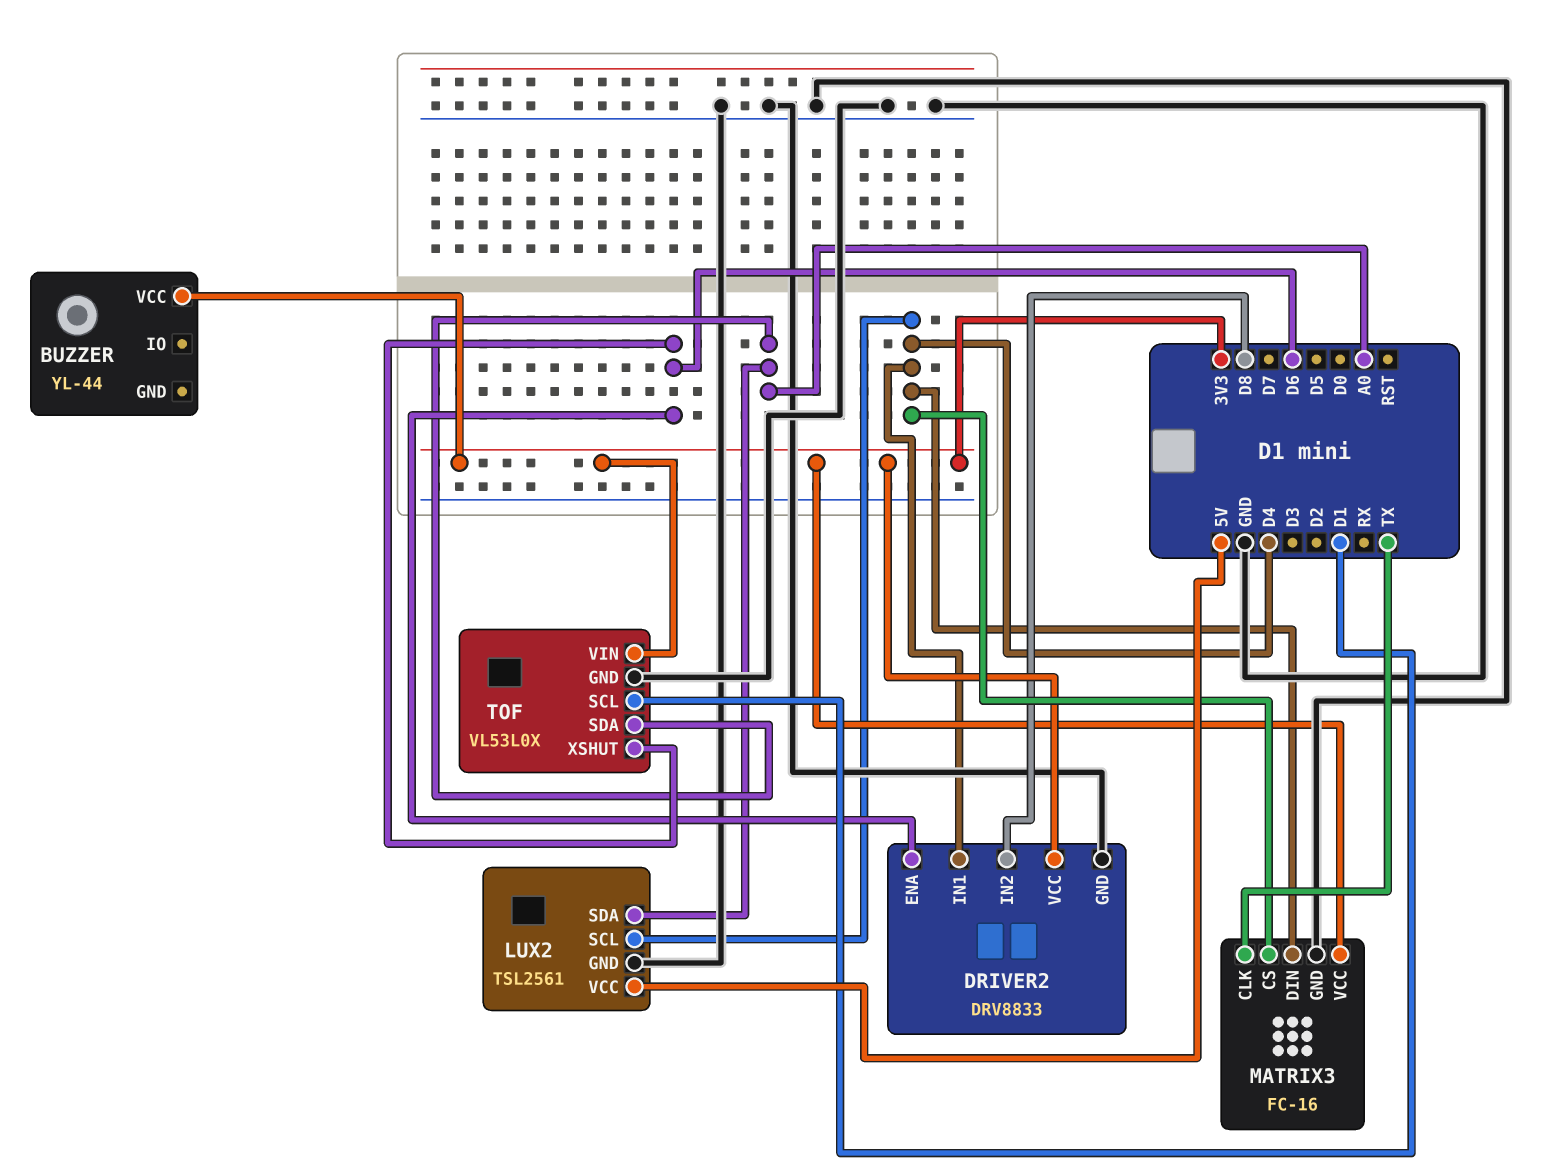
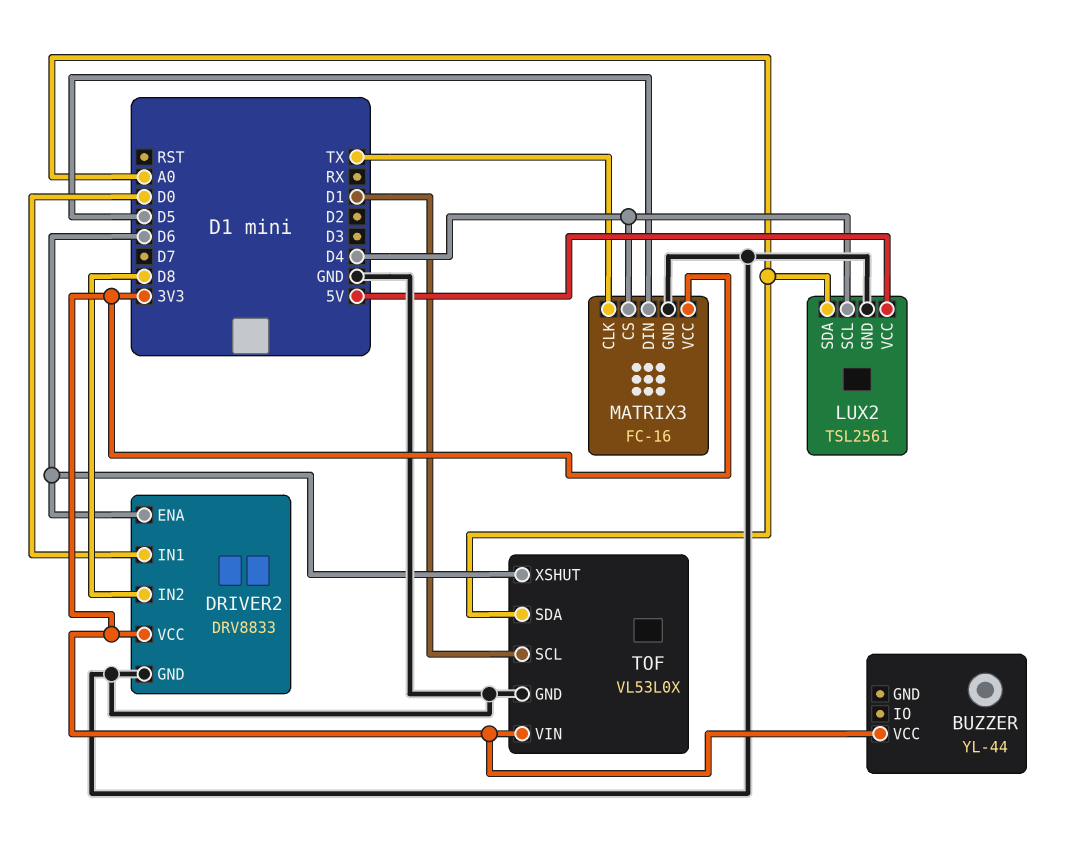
DRIVER2 pin IN1: D4 -> D0
MATRIX3 pin DIN: D4 -> D5

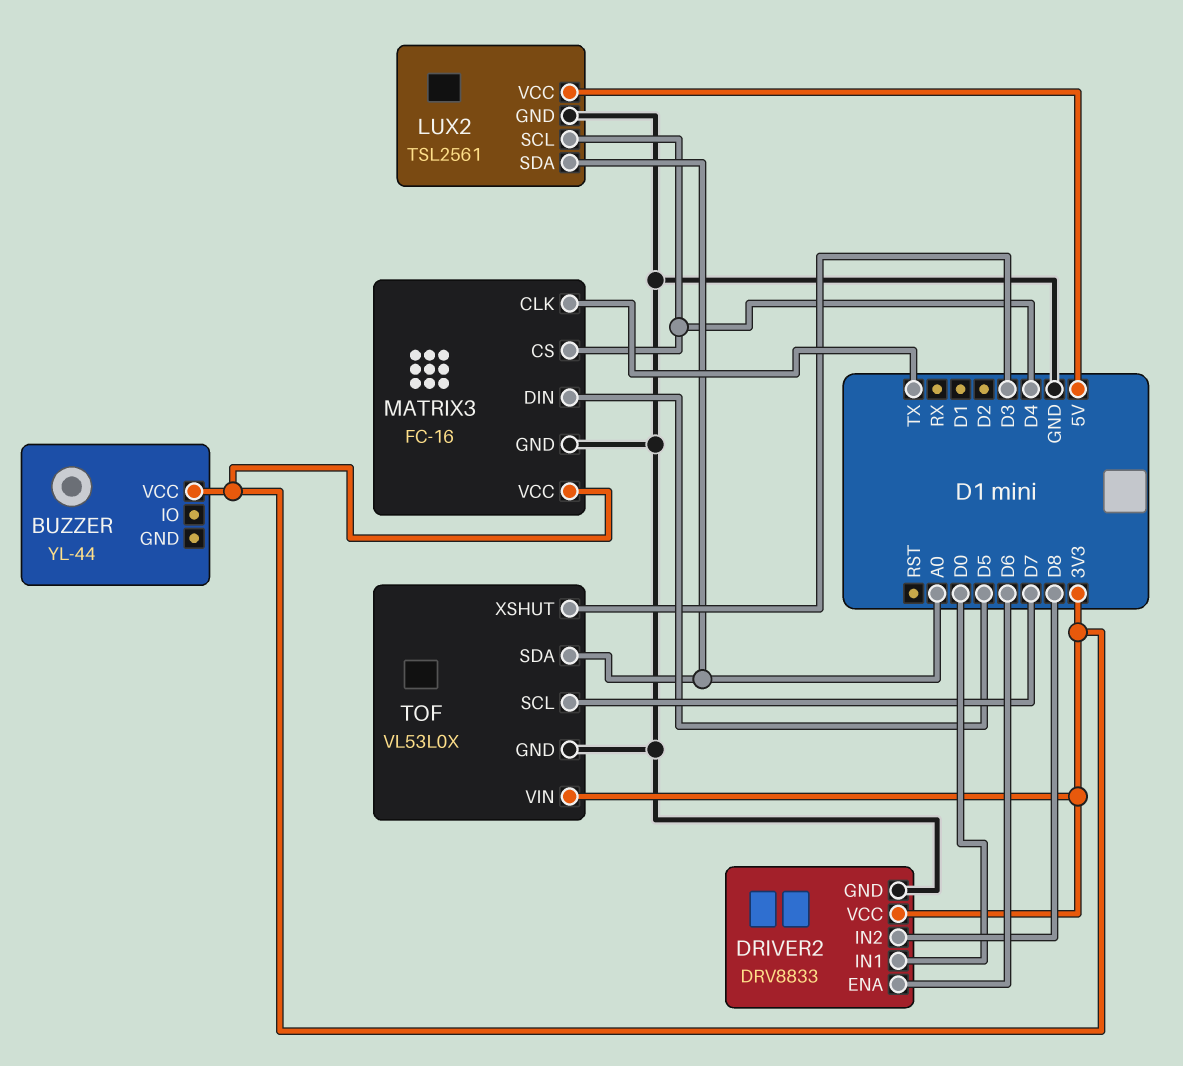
TOF pin SCL: D1 -> D7
TOF pin XSHUT: D6 -> D3

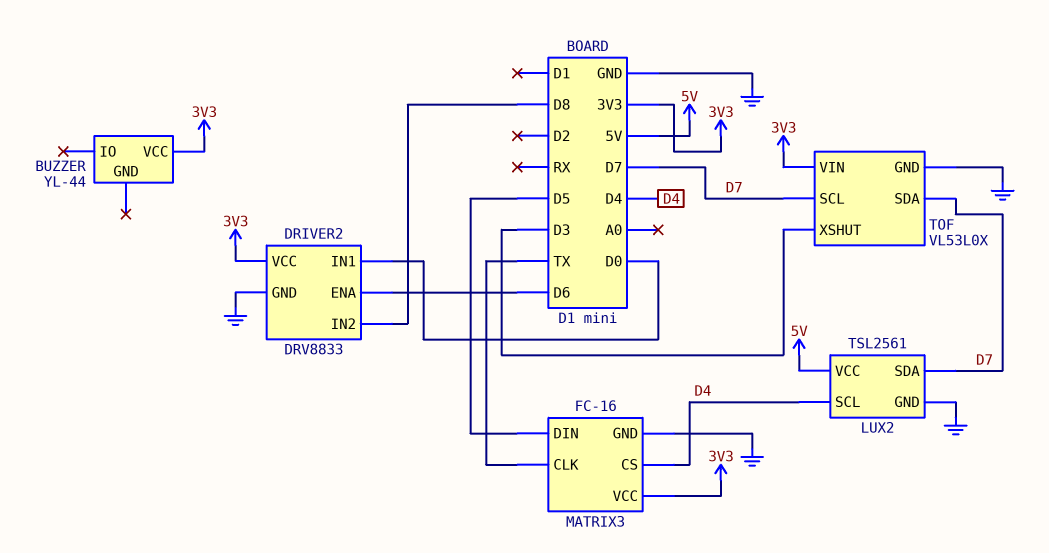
LUX2 pin SDA: A0 -> D7
TOF pin SDA: A0 -> D7

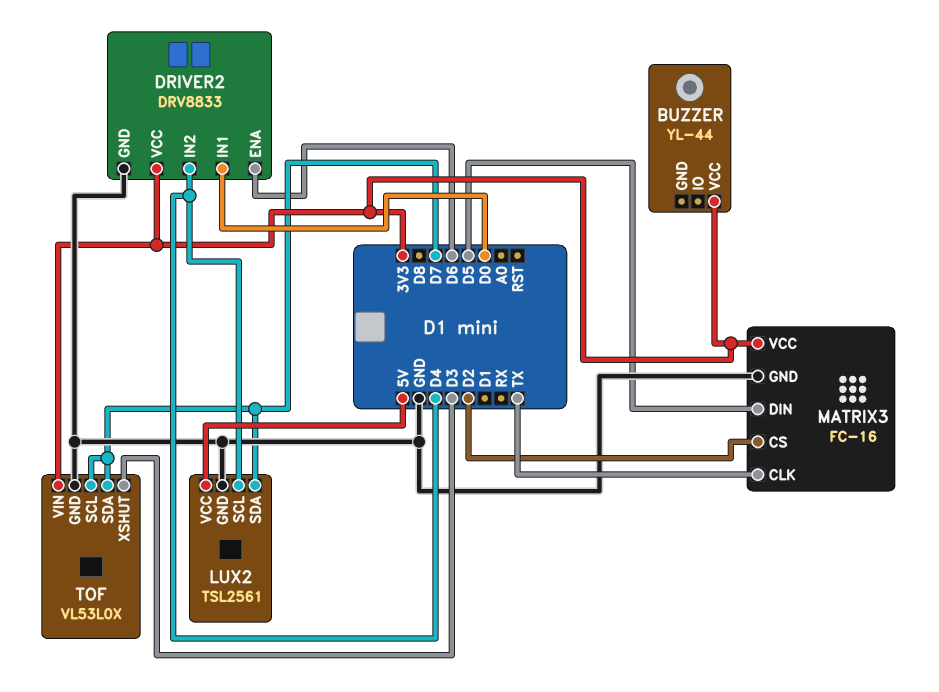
DRIVER2 pin IN2: D8 -> D4
MATRIX3 pin CS: D4 -> D2

